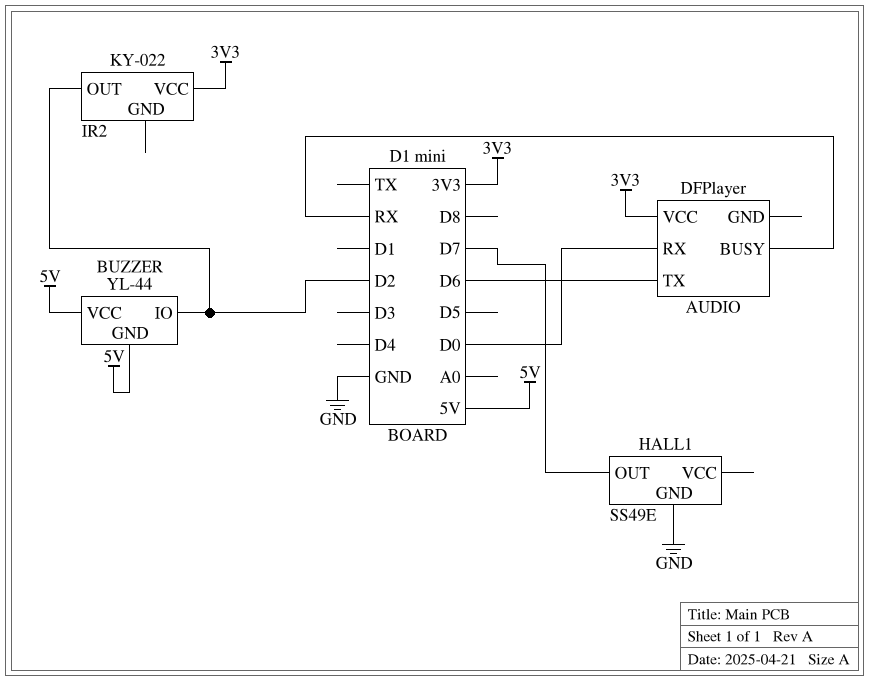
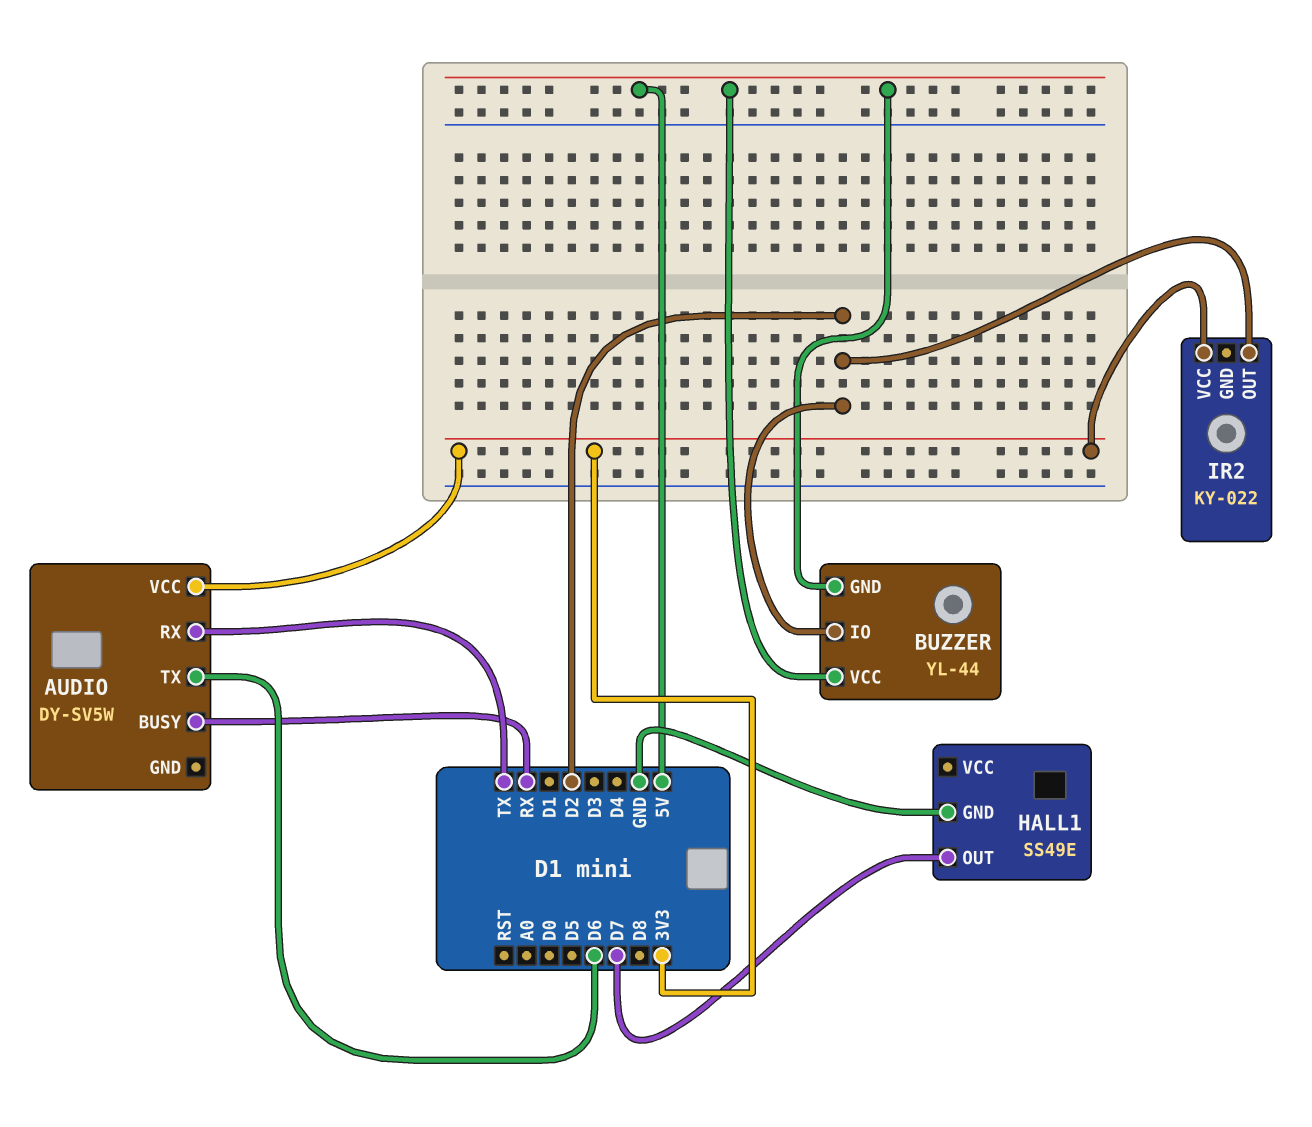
AUDIO: DFPlayer -> DY-SV5W
AUDIO pin RX: D0 -> TX

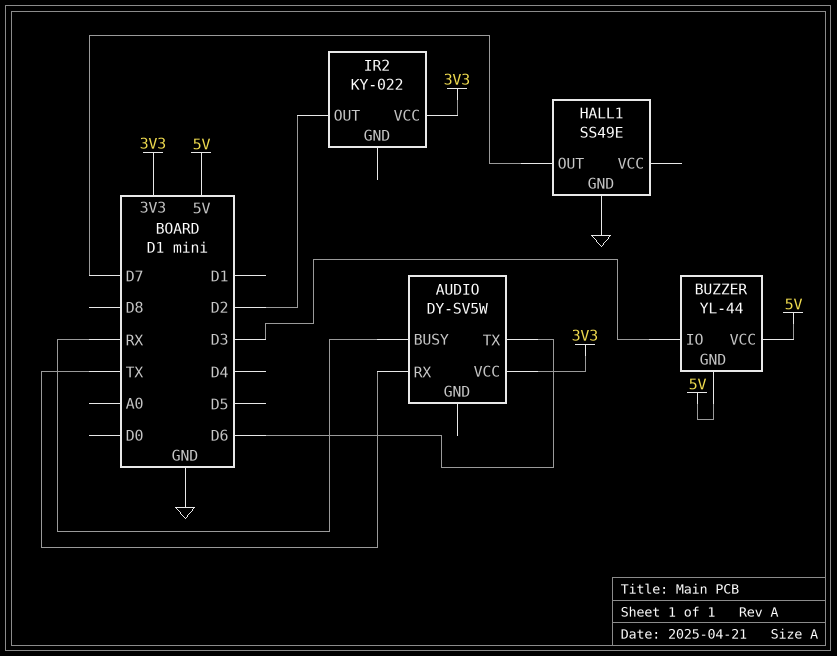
BUZZER pin IO: D2 -> D3

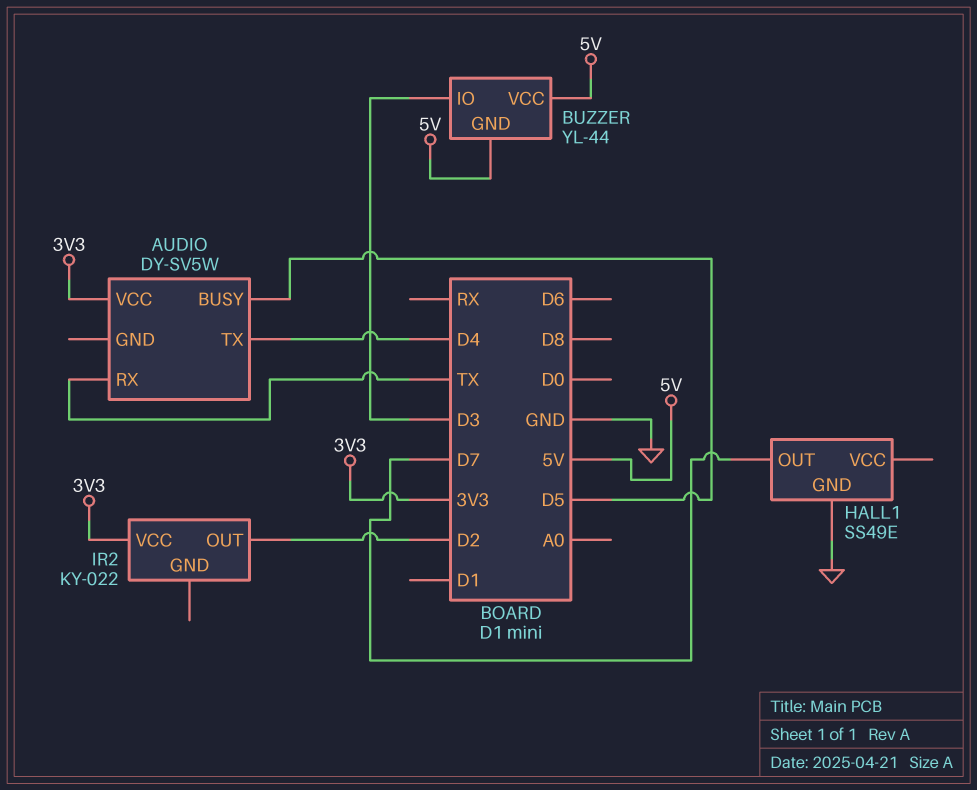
AUDIO pin BUSY: RX -> D5
AUDIO pin TX: D6 -> D4

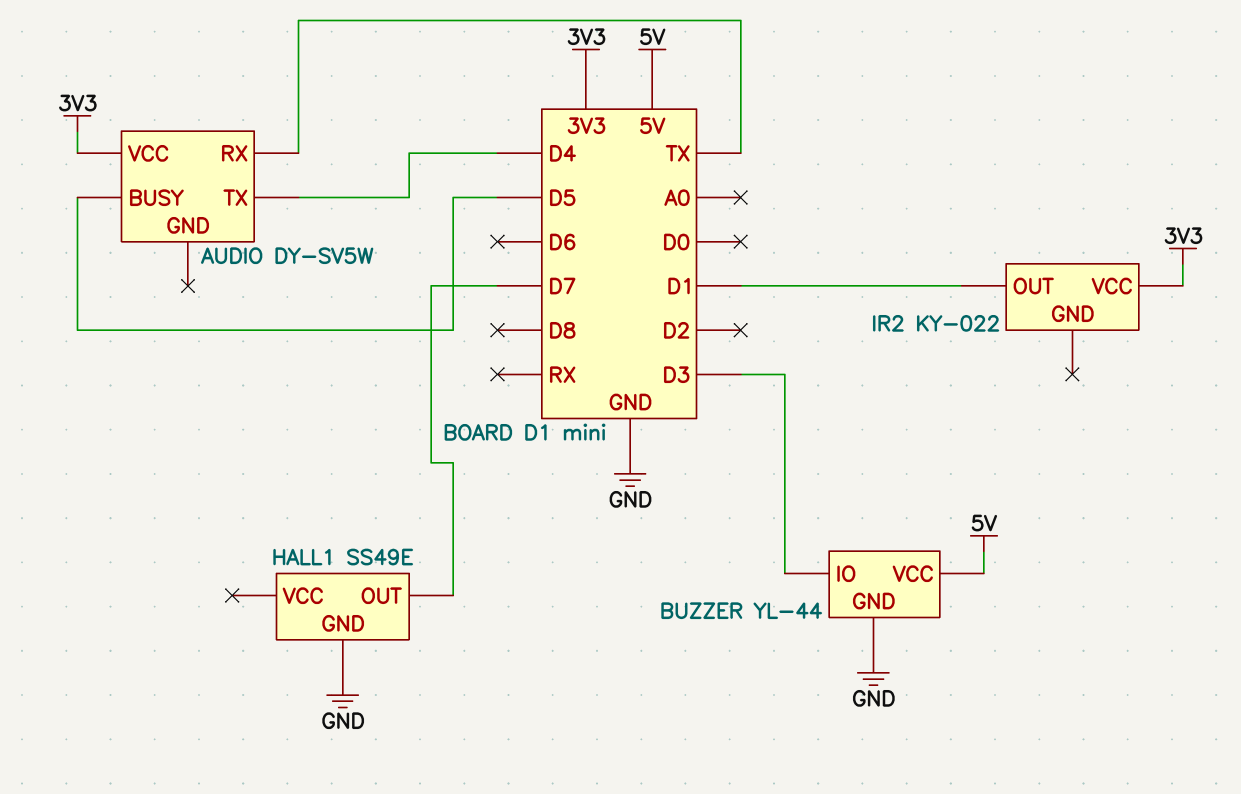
BUZZER pin GND: 5V -> GND
IR2 pin OUT: D2 -> D1

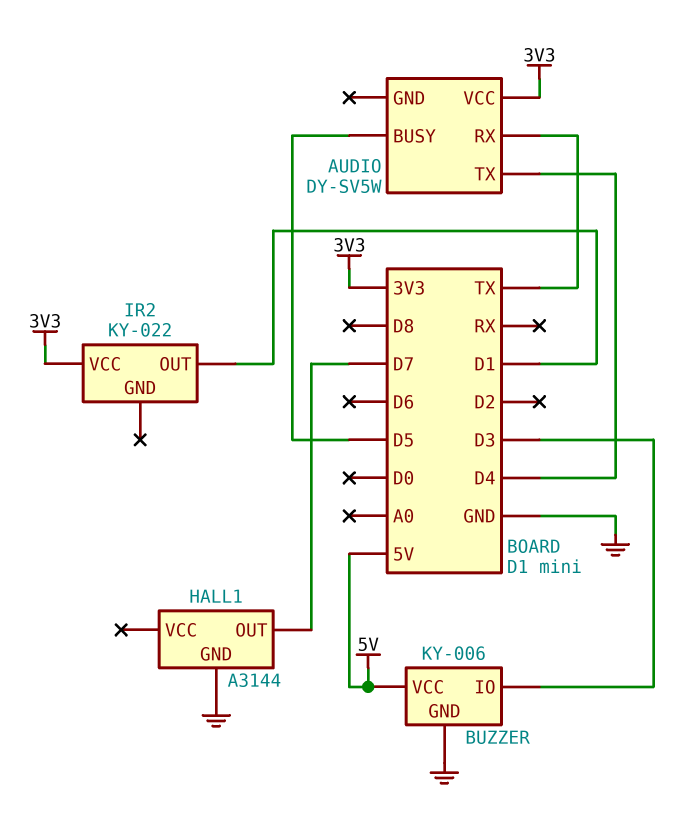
BUZZER: YL-44 -> KY-006
HALL1: SS49E -> A3144

